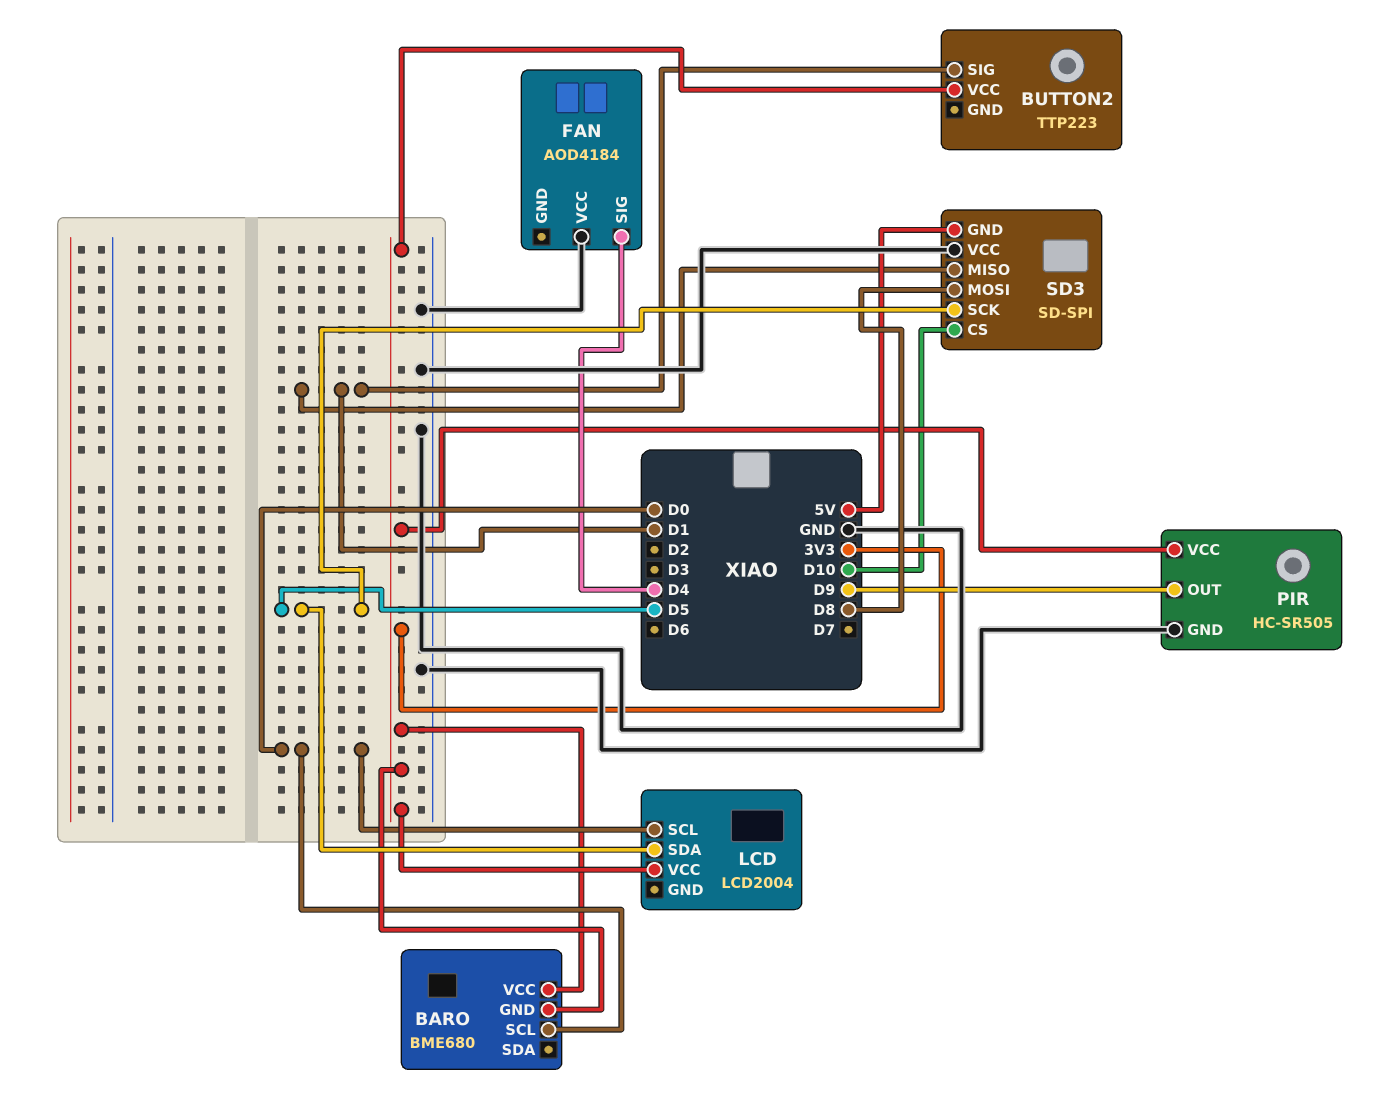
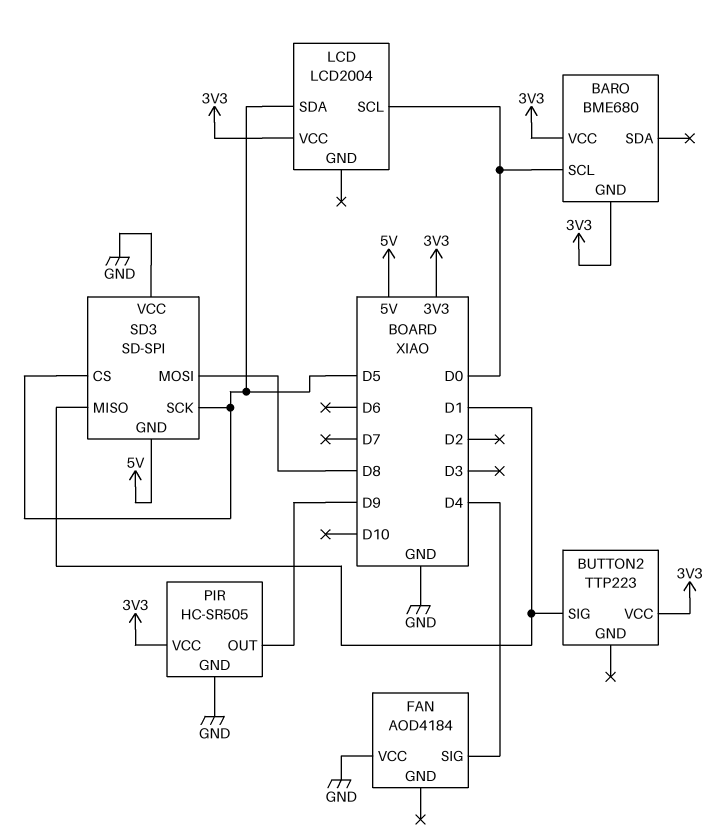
SD3 pin CS: D10 -> D5

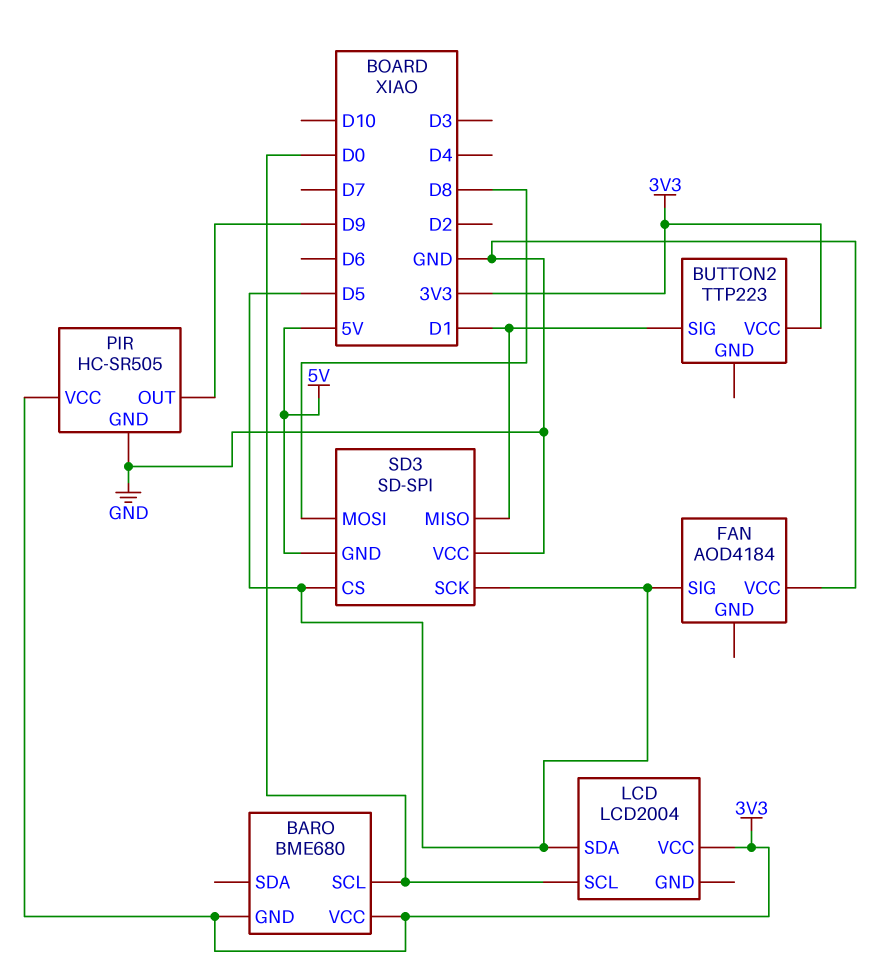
FAN pin SIG: D4 -> D5

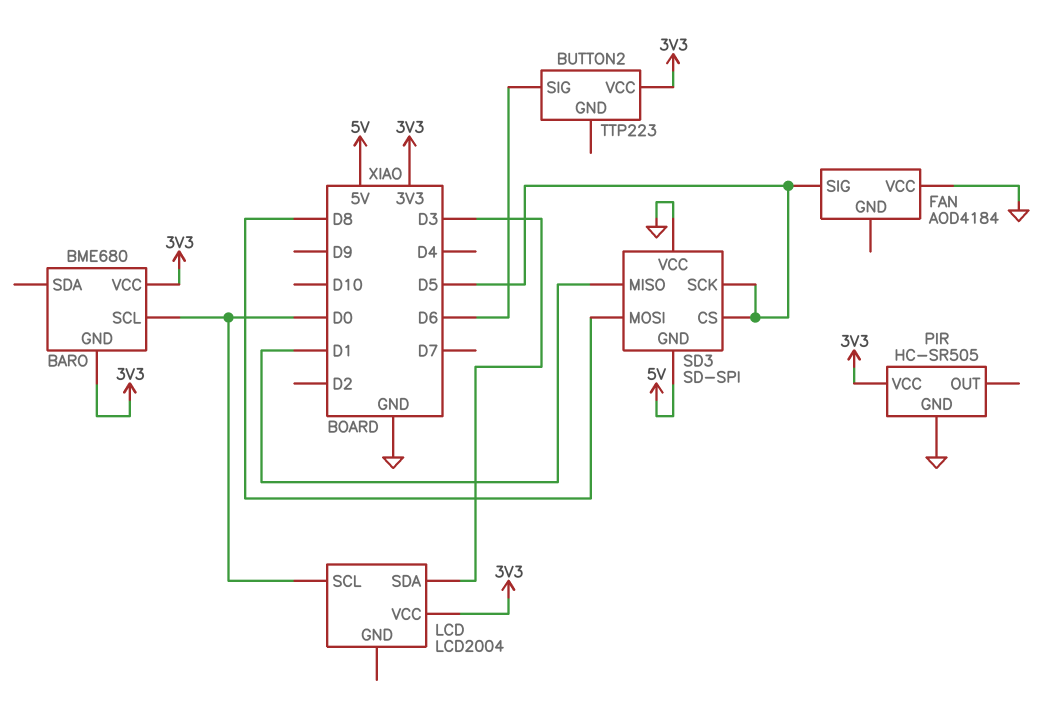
BUTTON2 pin SIG: D1 -> D6
LCD pin SDA: D5 -> D3
PIR pin OUT: D9 -> none

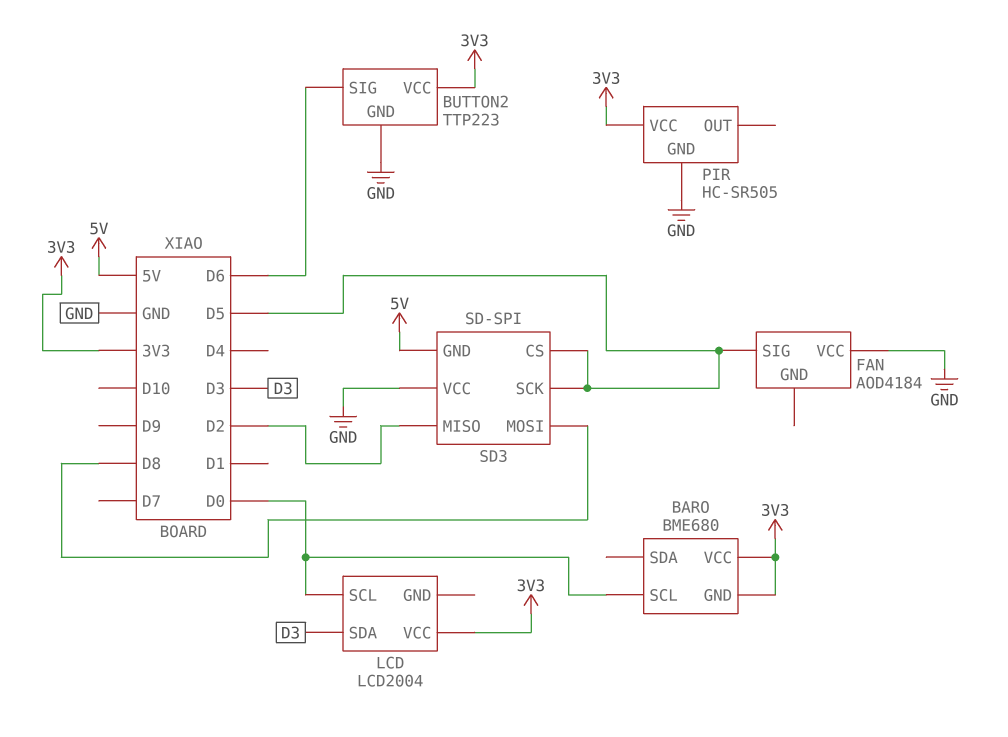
BUTTON2 pin GND: none -> GND
SD3 pin MISO: D1 -> D2

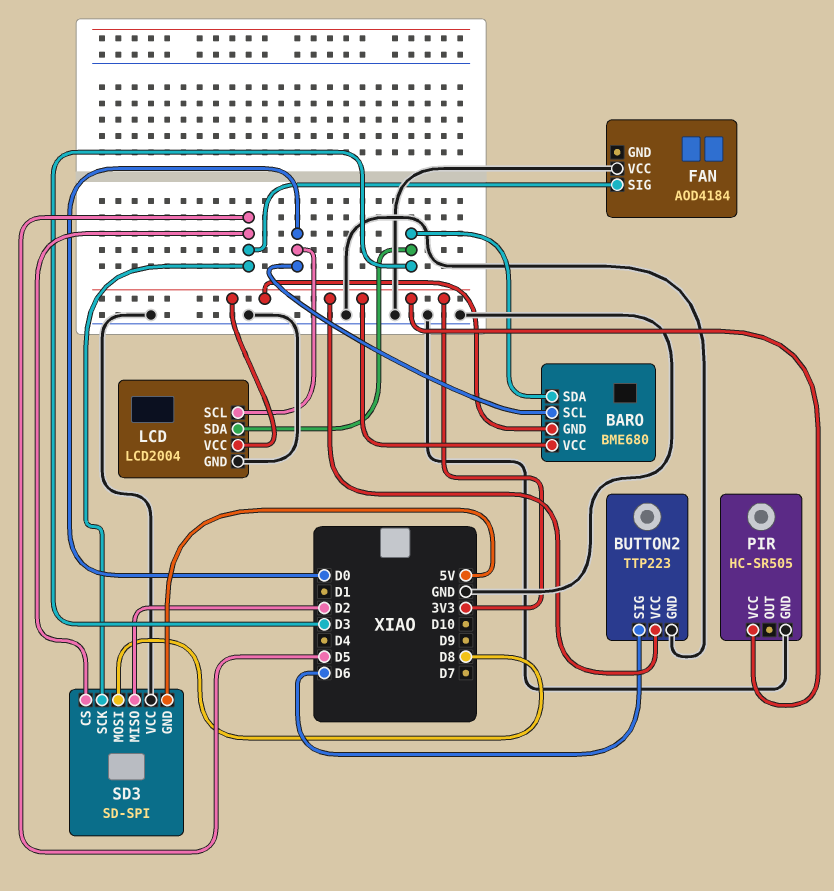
BARO pin SDA: none -> D3
LCD pin GND: none -> GND

